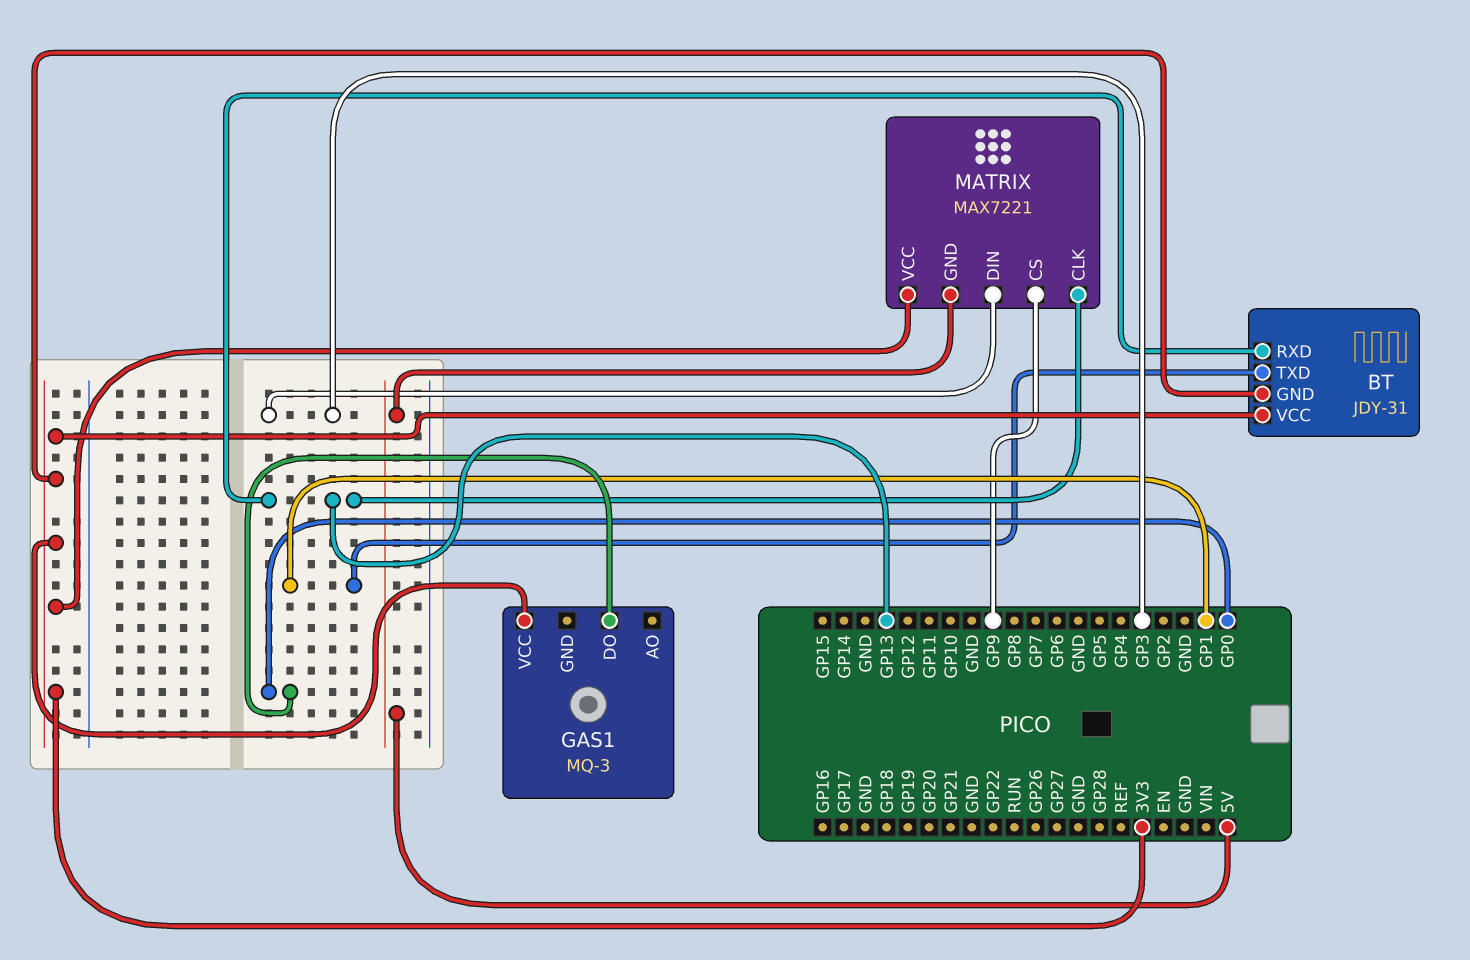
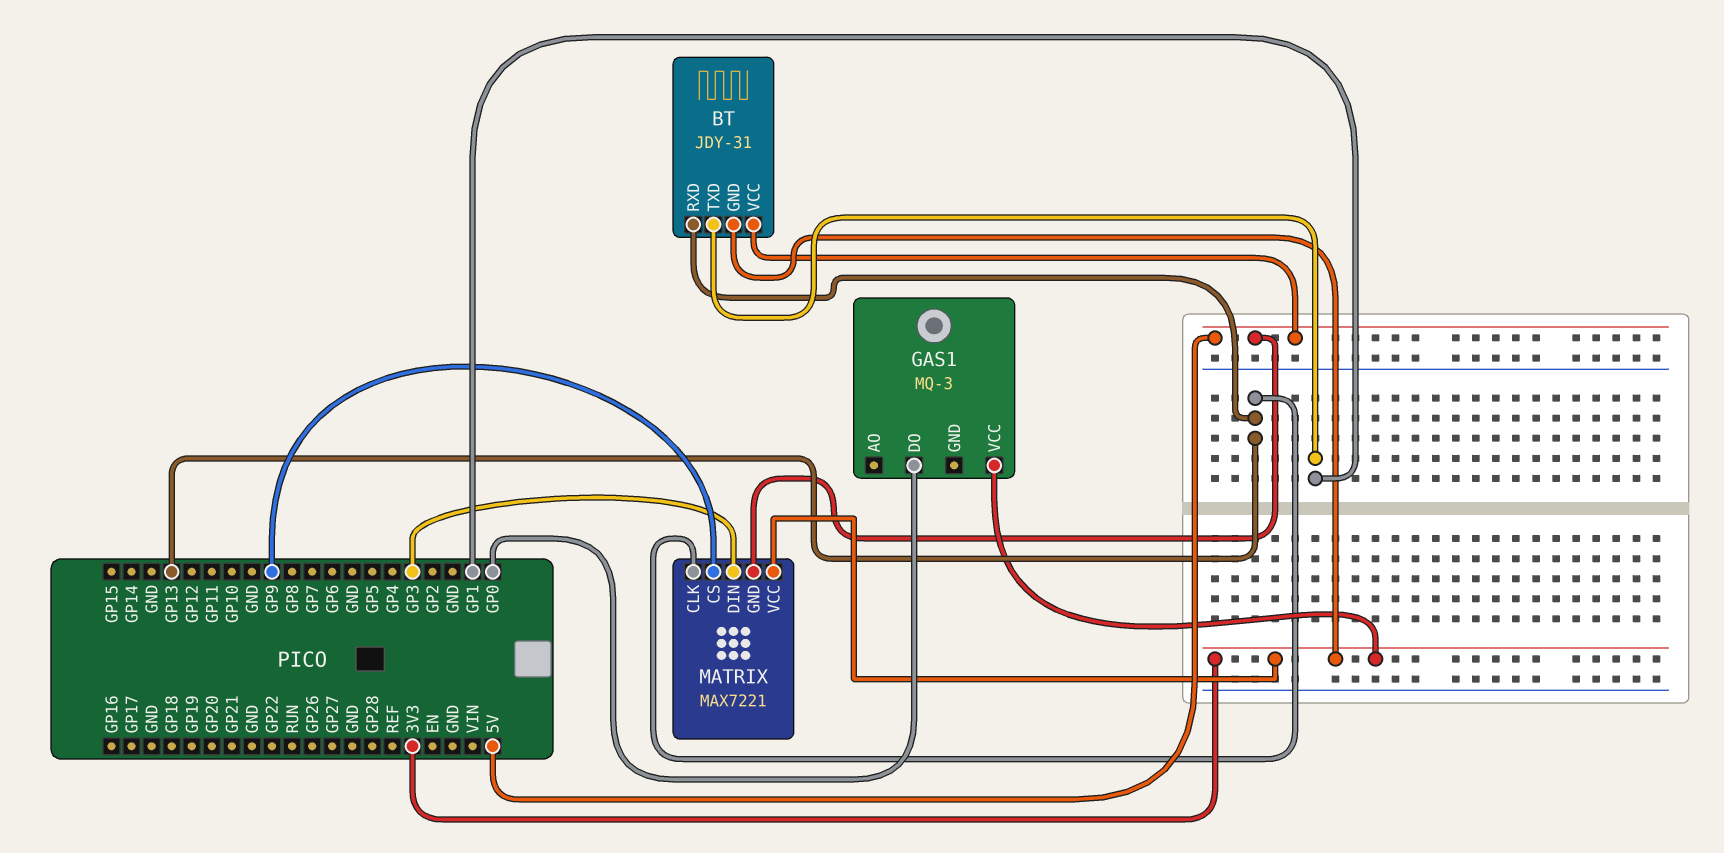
BT pin VCC: 3V3 -> 5V

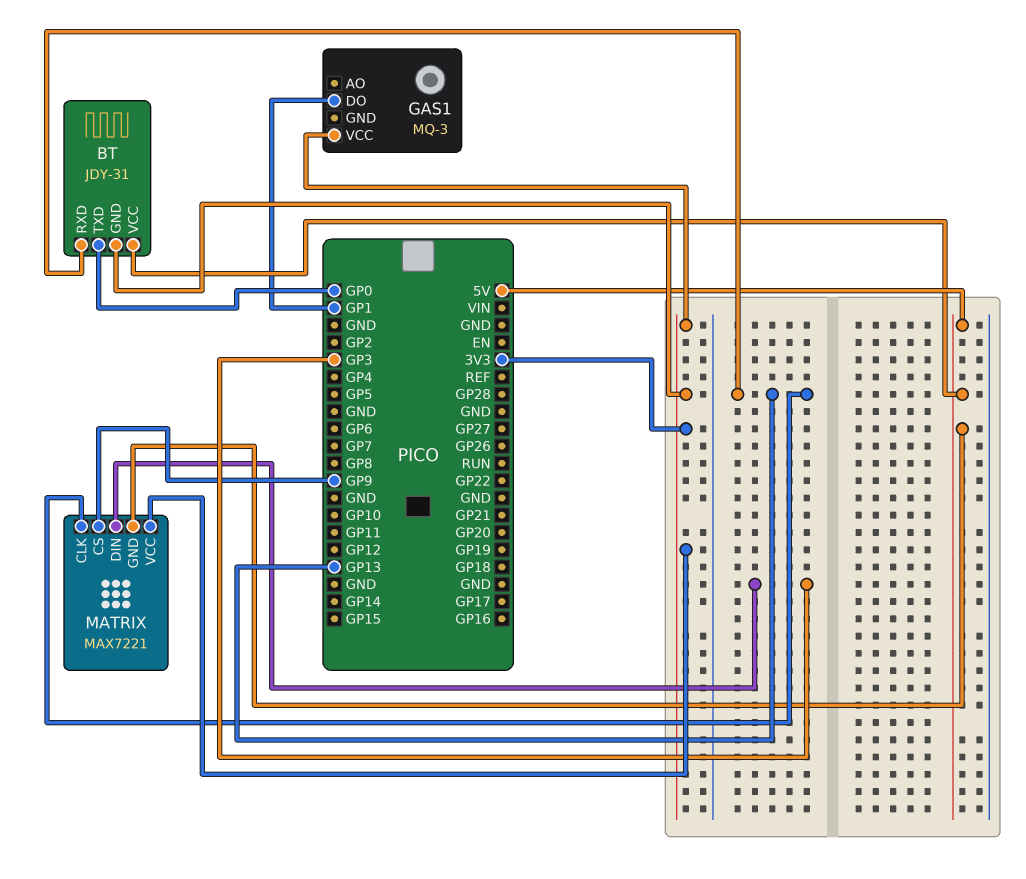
BT pin TXD: GP1 -> GP0
GAS1 pin DO: GP0 -> GP1

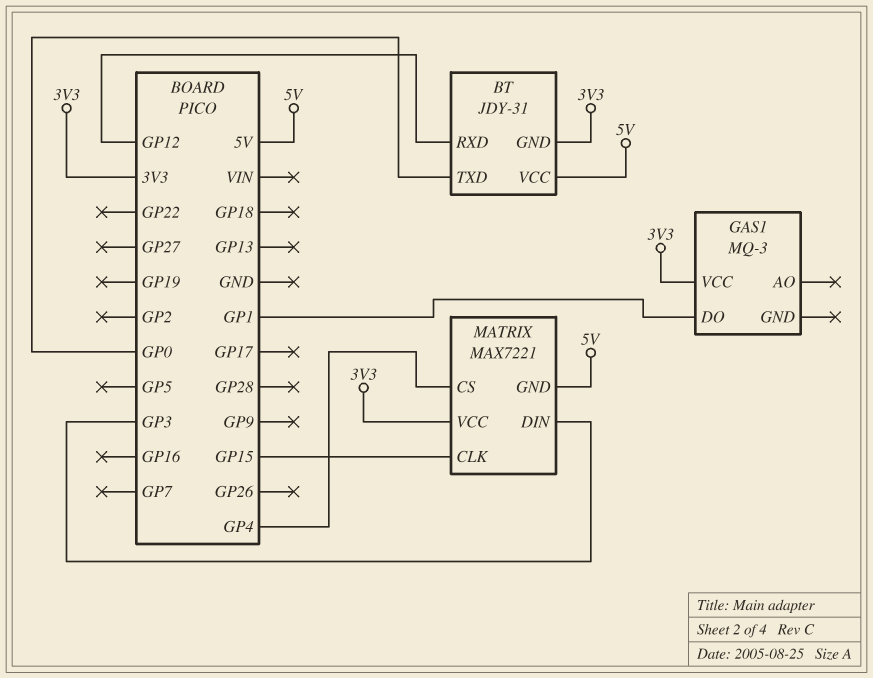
BT pin RXD: GP13 -> GP12
MATRIX pin CLK: GP13 -> GP15
MATRIX pin CS: GP9 -> GP4

